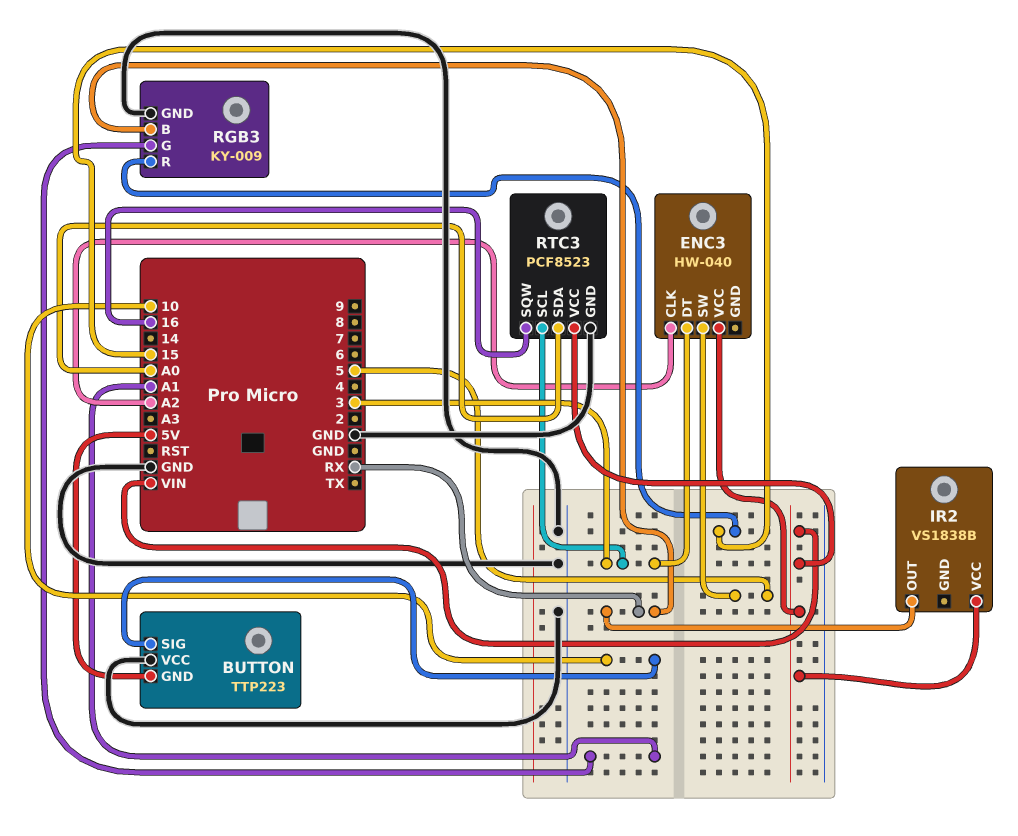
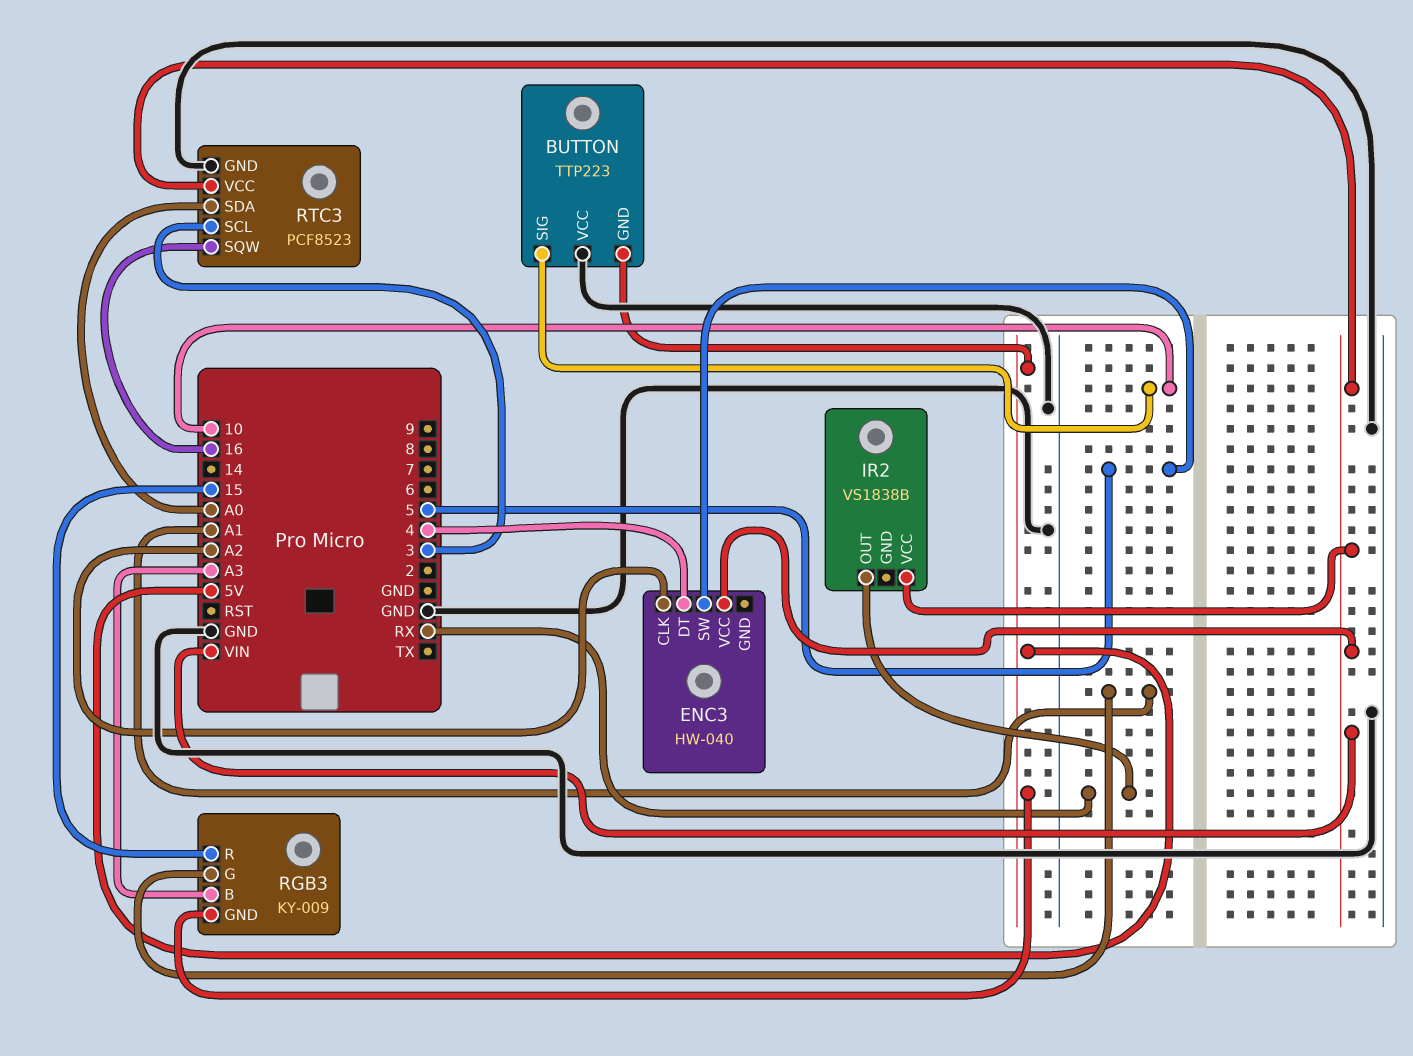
ENC3 pin DT: 3 -> 4
RGB3 pin B: RX -> A3
RGB3 pin GND: GND -> 5V

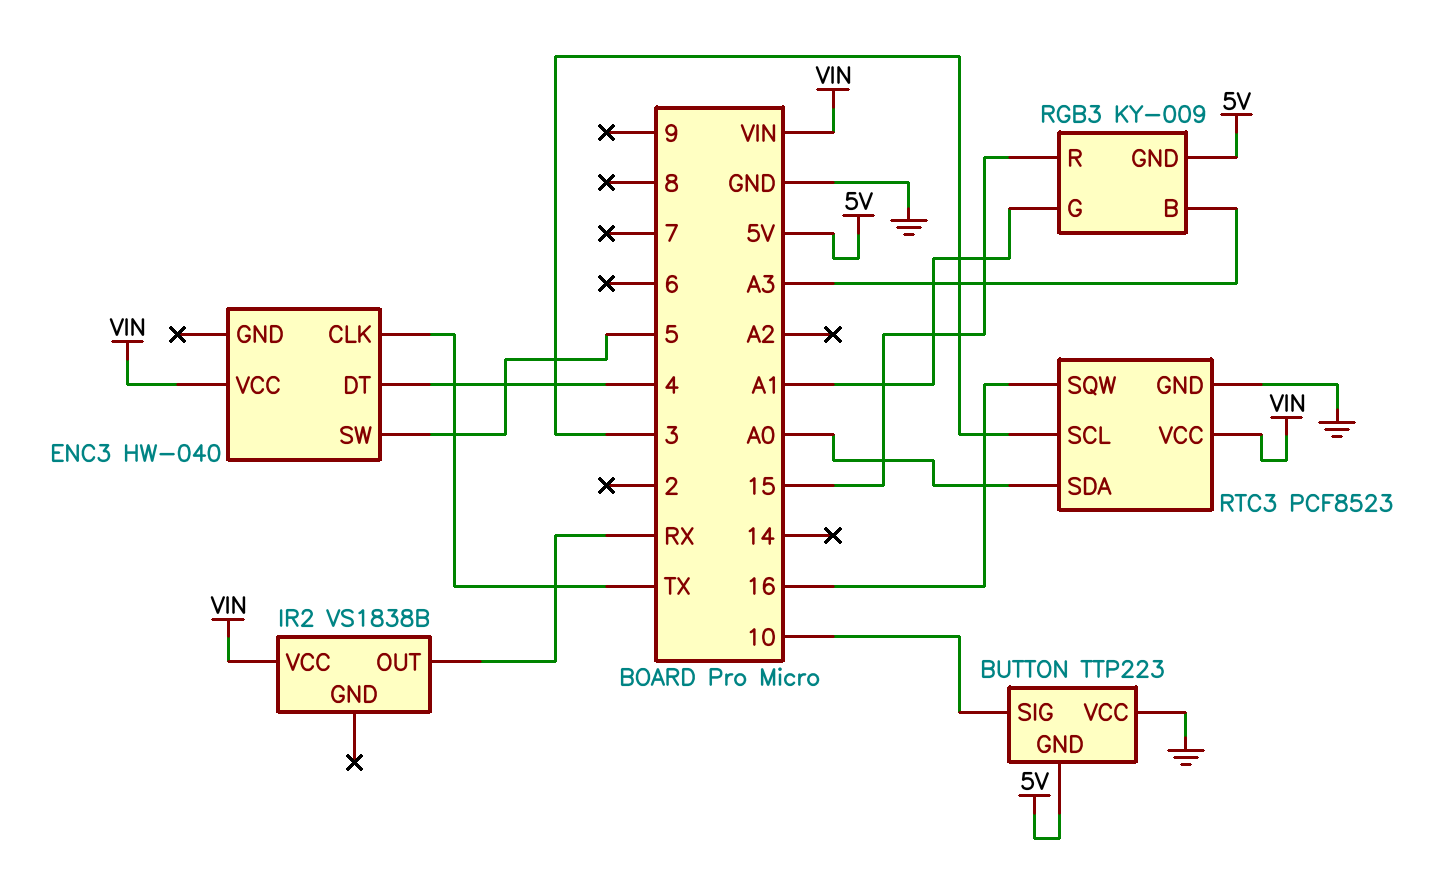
ENC3 pin CLK: A2 -> TX

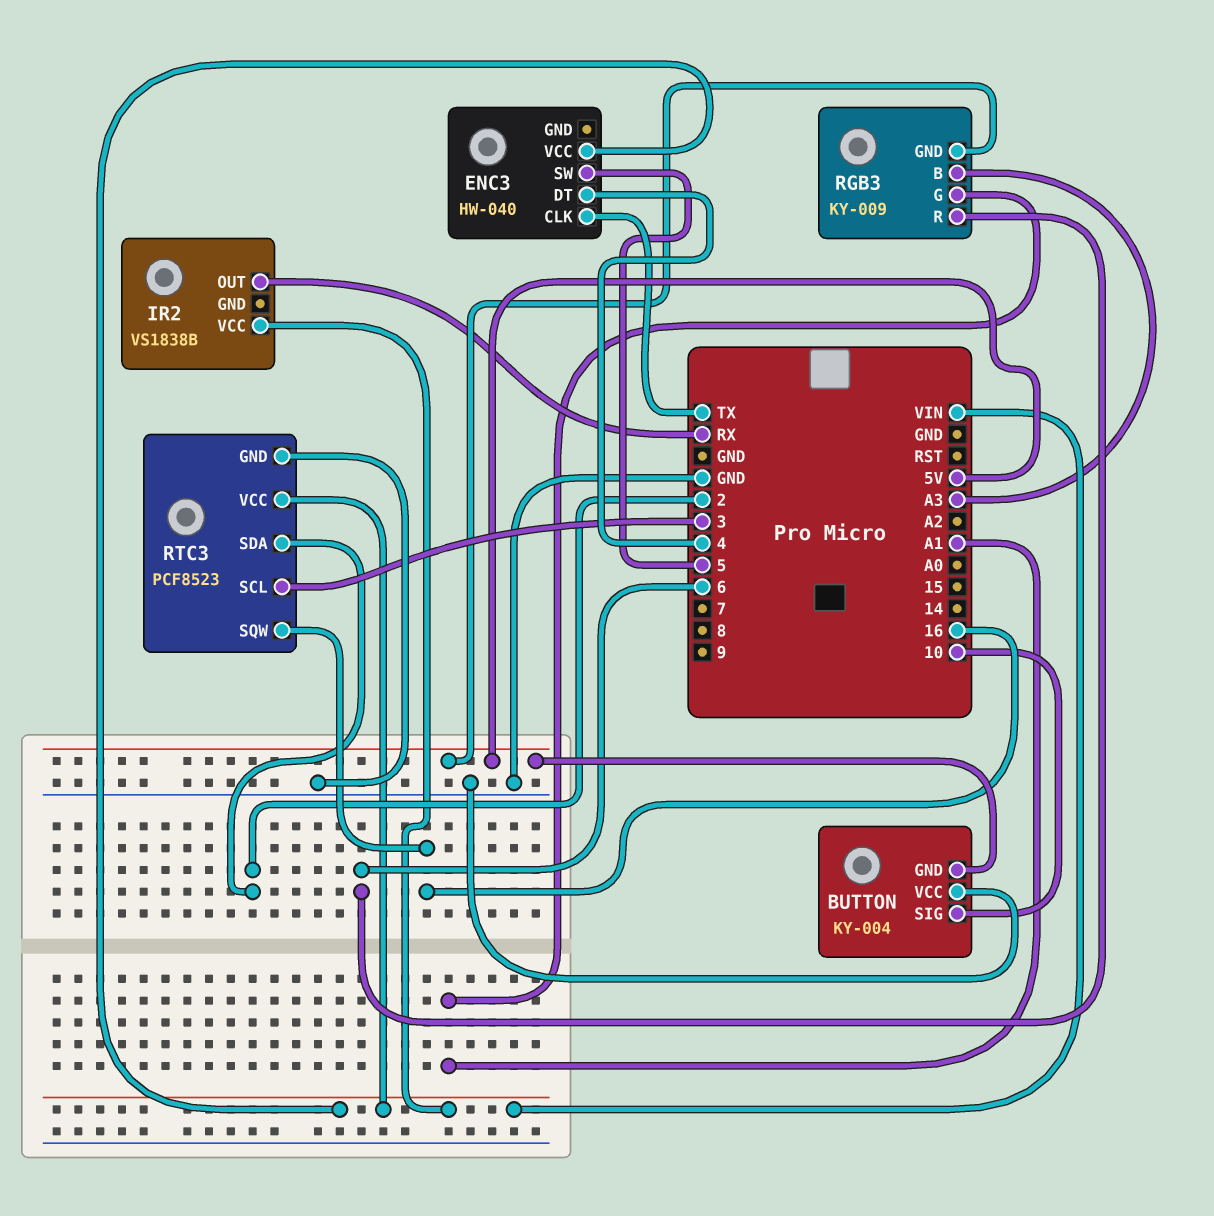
BUTTON: TTP223 -> KY-004
RGB3 pin R: 15 -> 6
RTC3 pin SDA: A0 -> 2

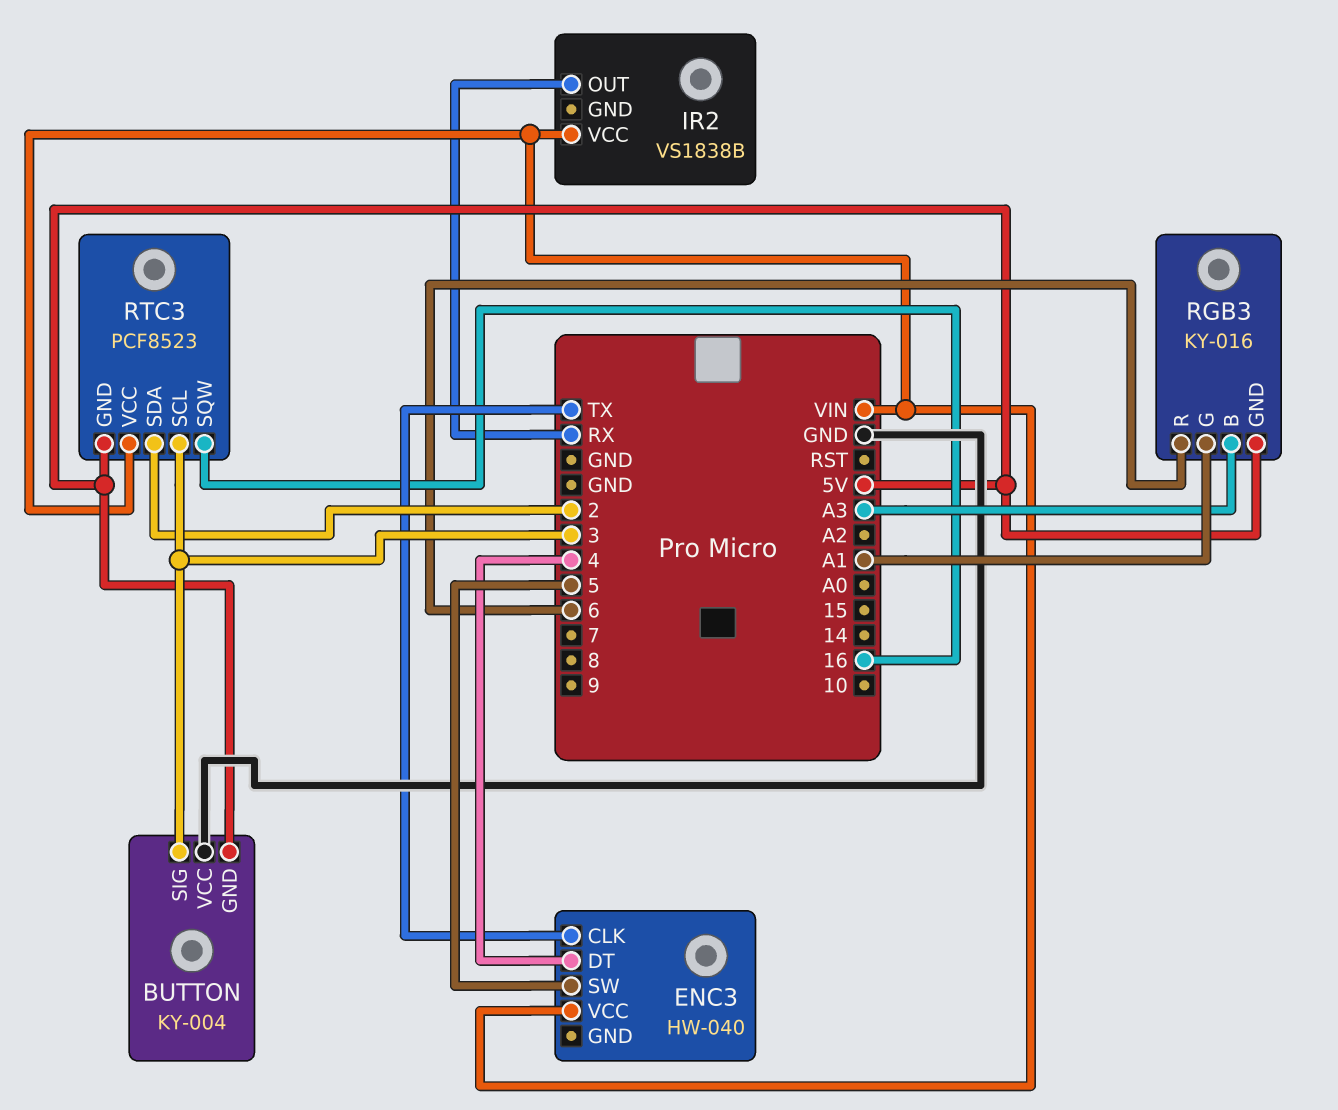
BUTTON pin SIG: 10 -> 3
RGB3: KY-009 -> KY-016
RTC3 pin GND: GND -> 5V

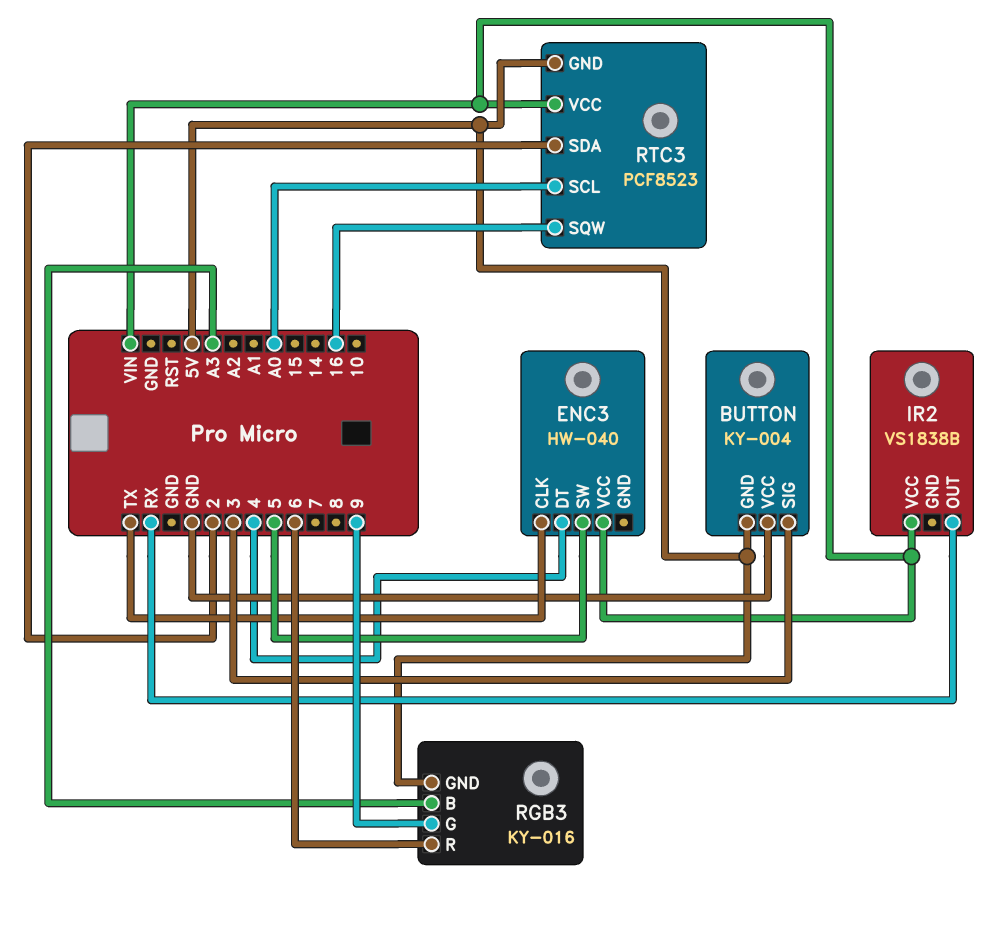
RGB3 pin G: A1 -> 9
RTC3 pin SCL: 3 -> A0

